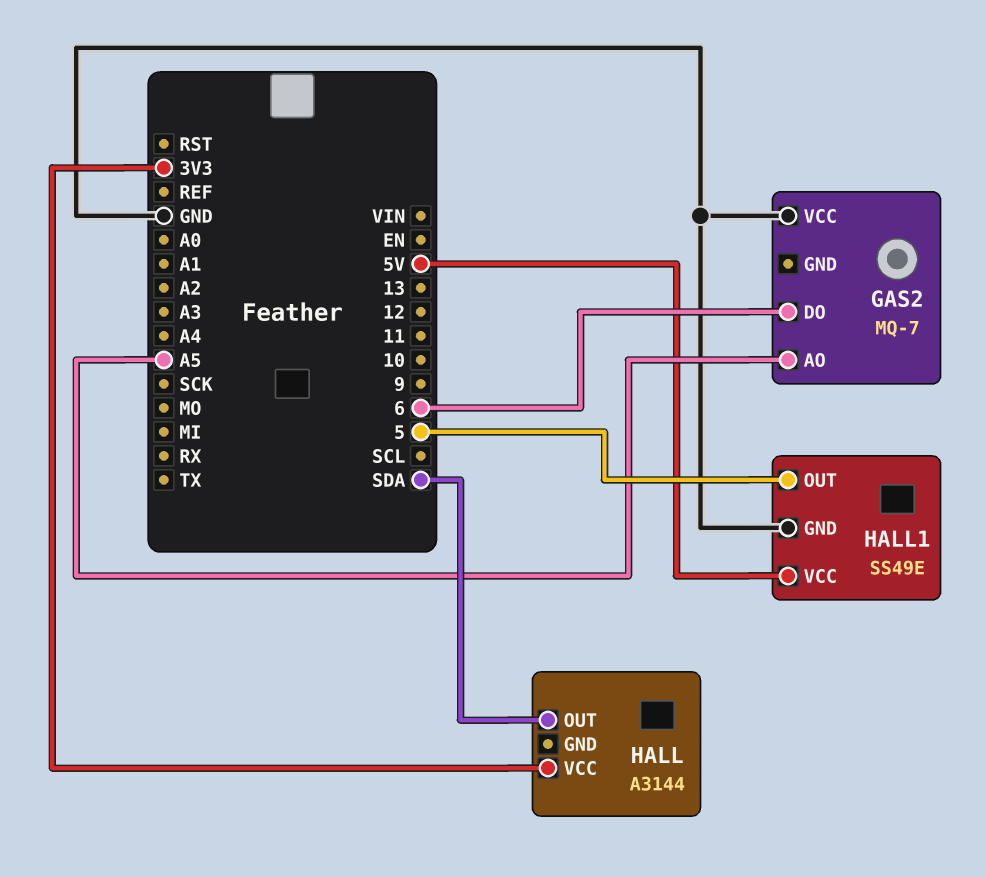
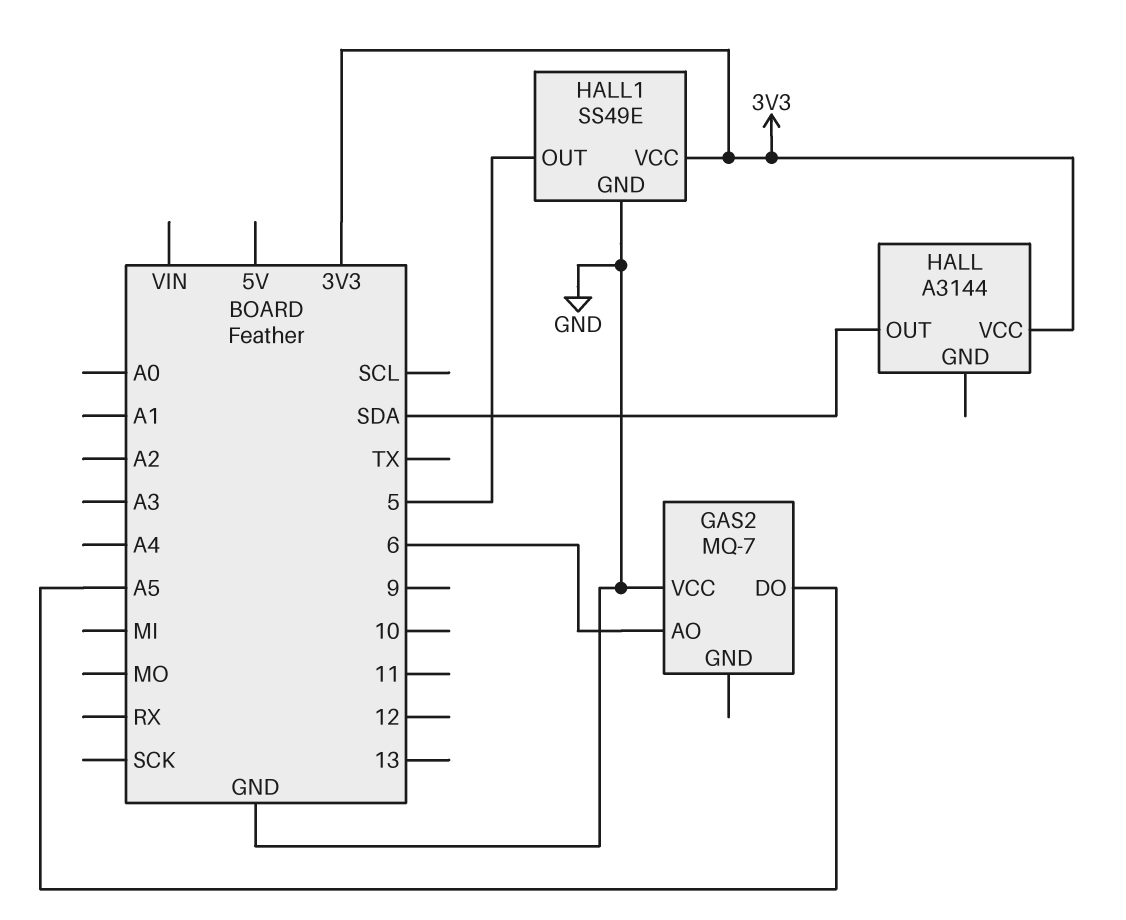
GAS2 pin AO: A5 -> 6
GAS2 pin DO: 6 -> A5
HALL1 pin VCC: 5V -> 3V3

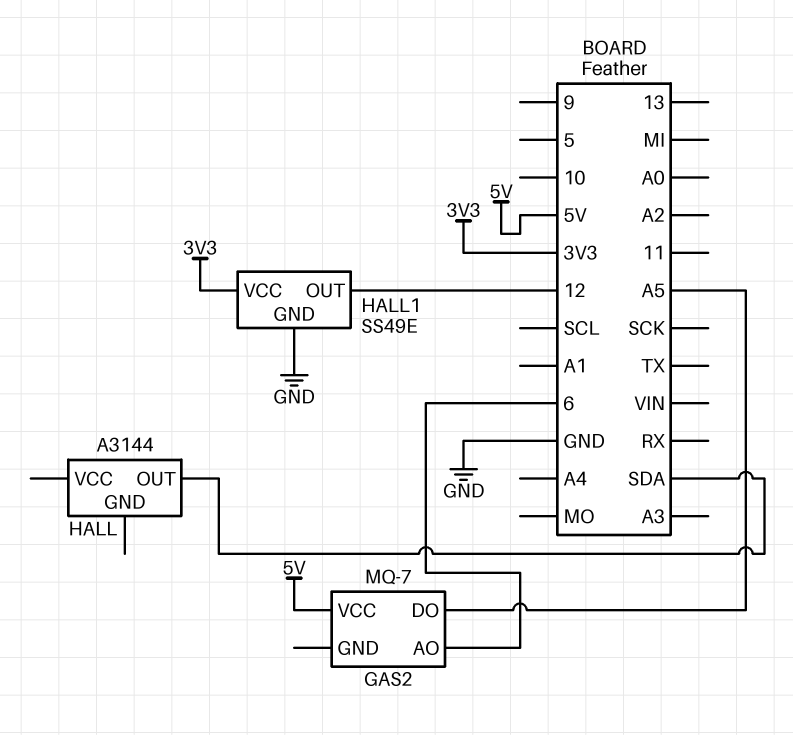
GAS2 pin VCC: GND -> 5V
HALL pin VCC: 3V3 -> none
HALL1 pin OUT: 5 -> 12

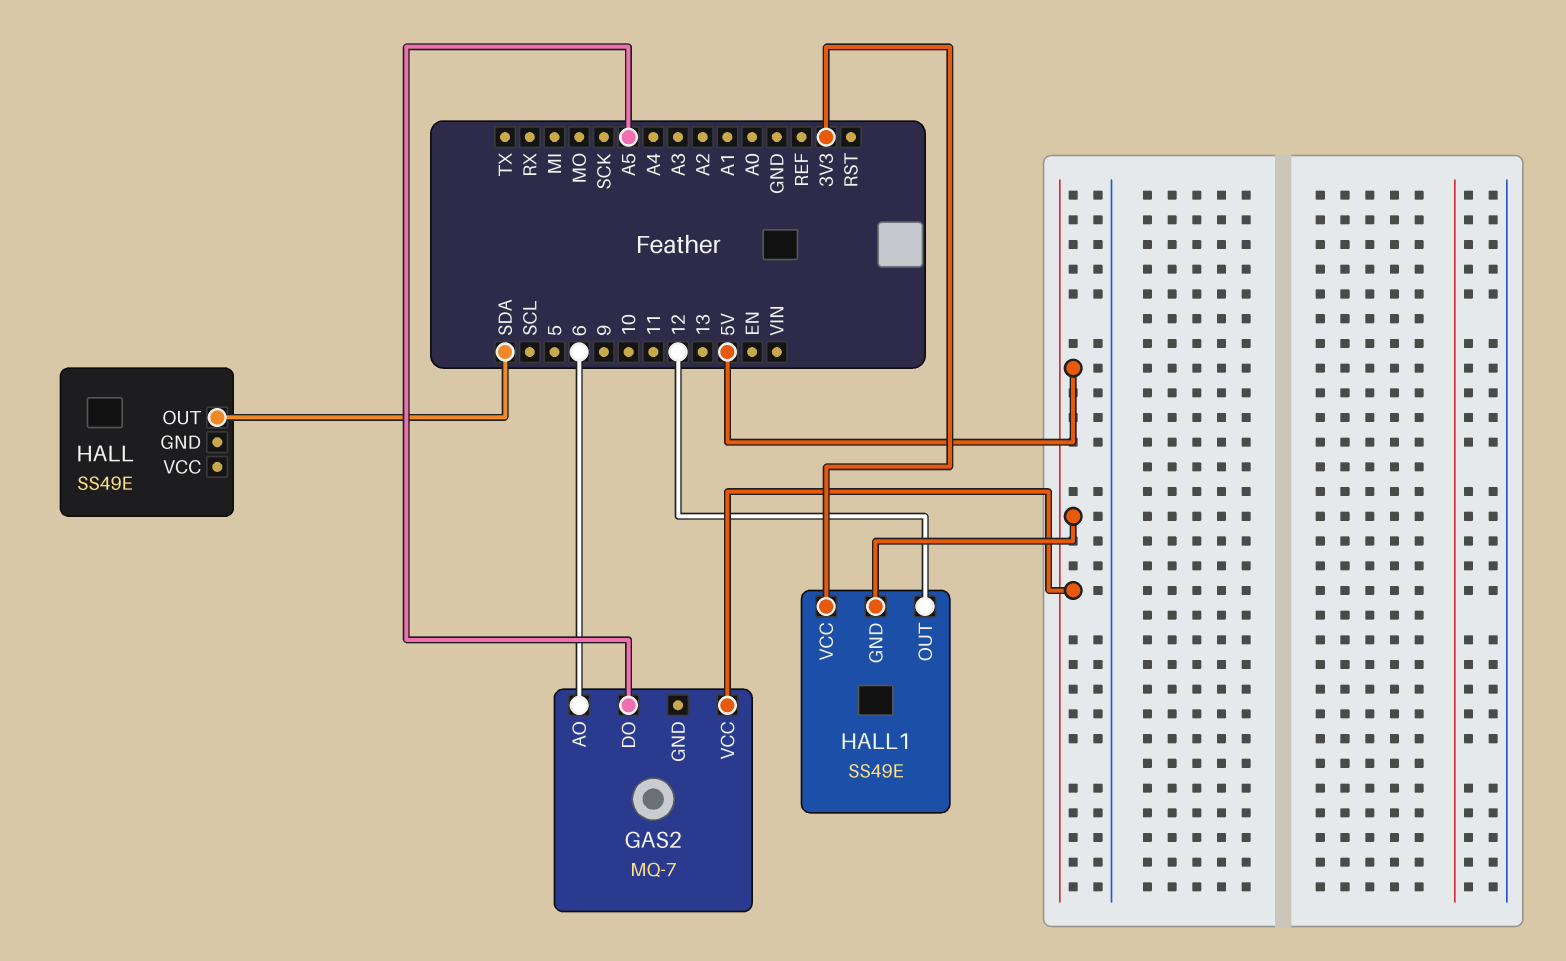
HALL: A3144 -> SS49E
HALL1 pin GND: GND -> 5V

